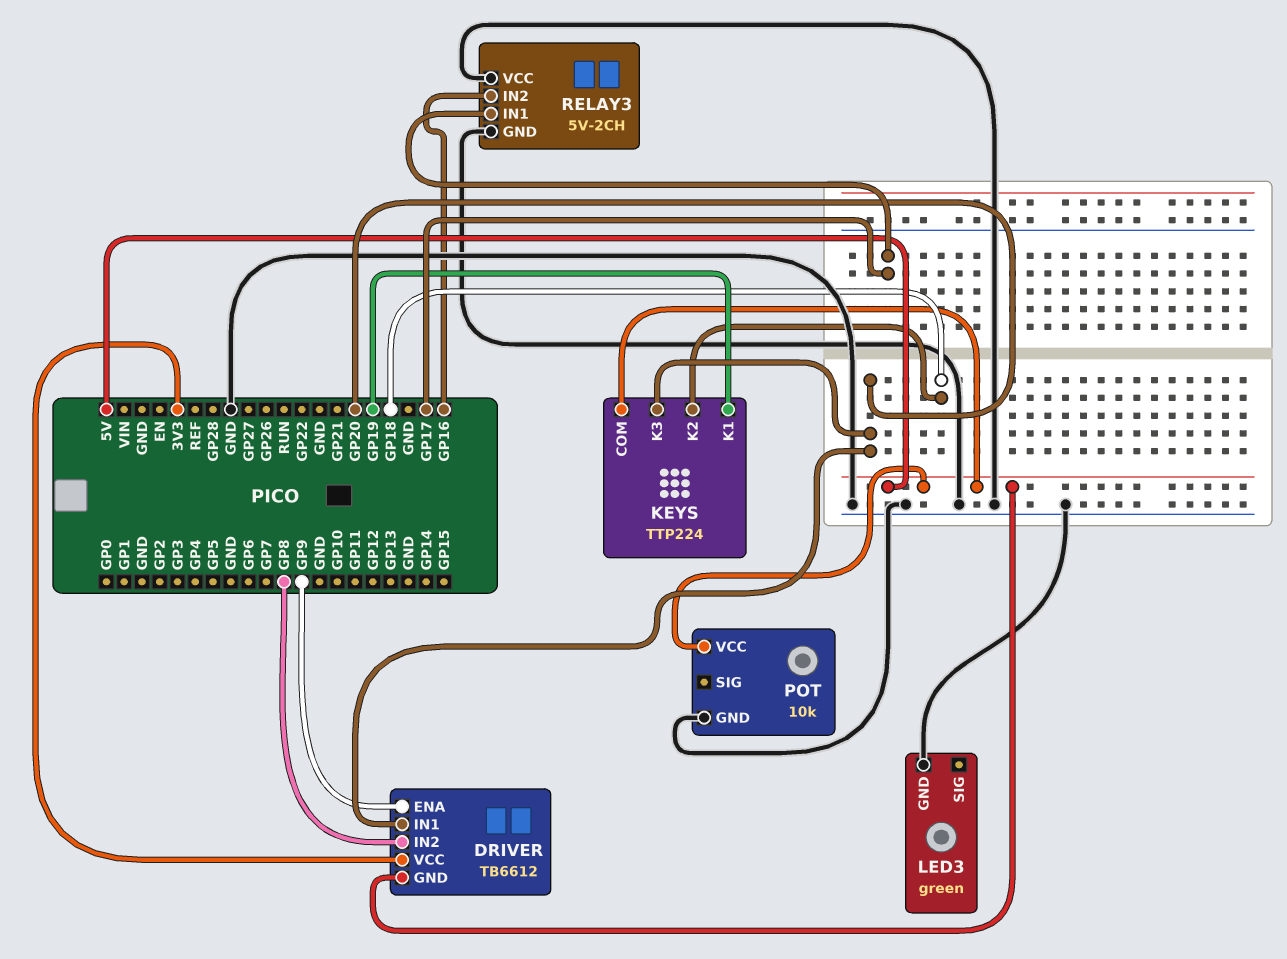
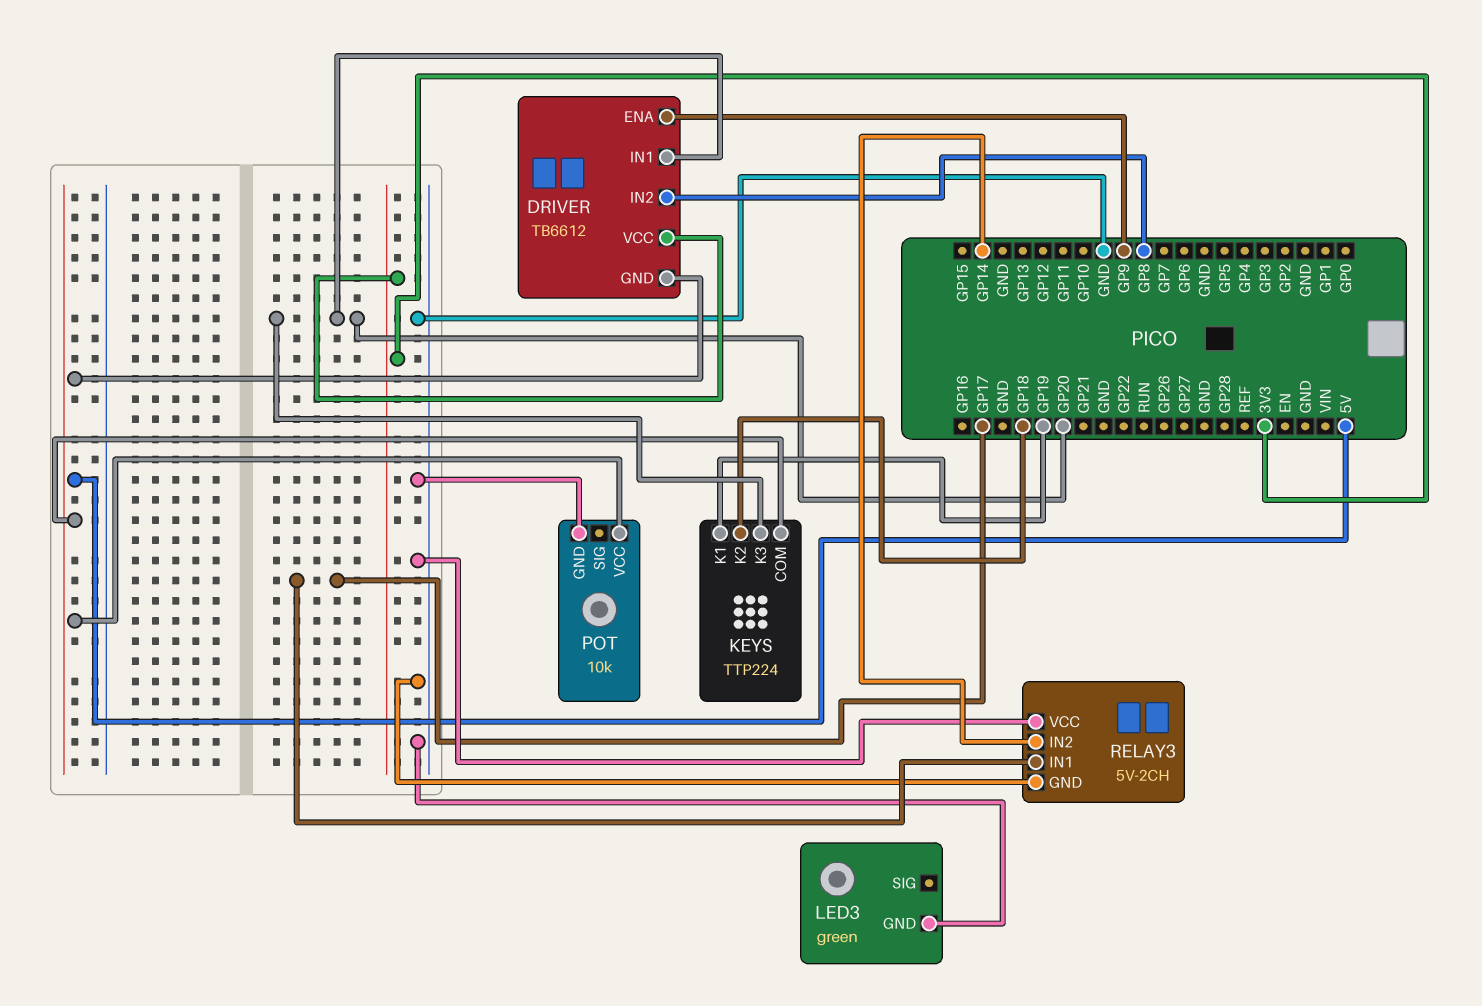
RELAY3 pin IN2: GP16 -> GP14

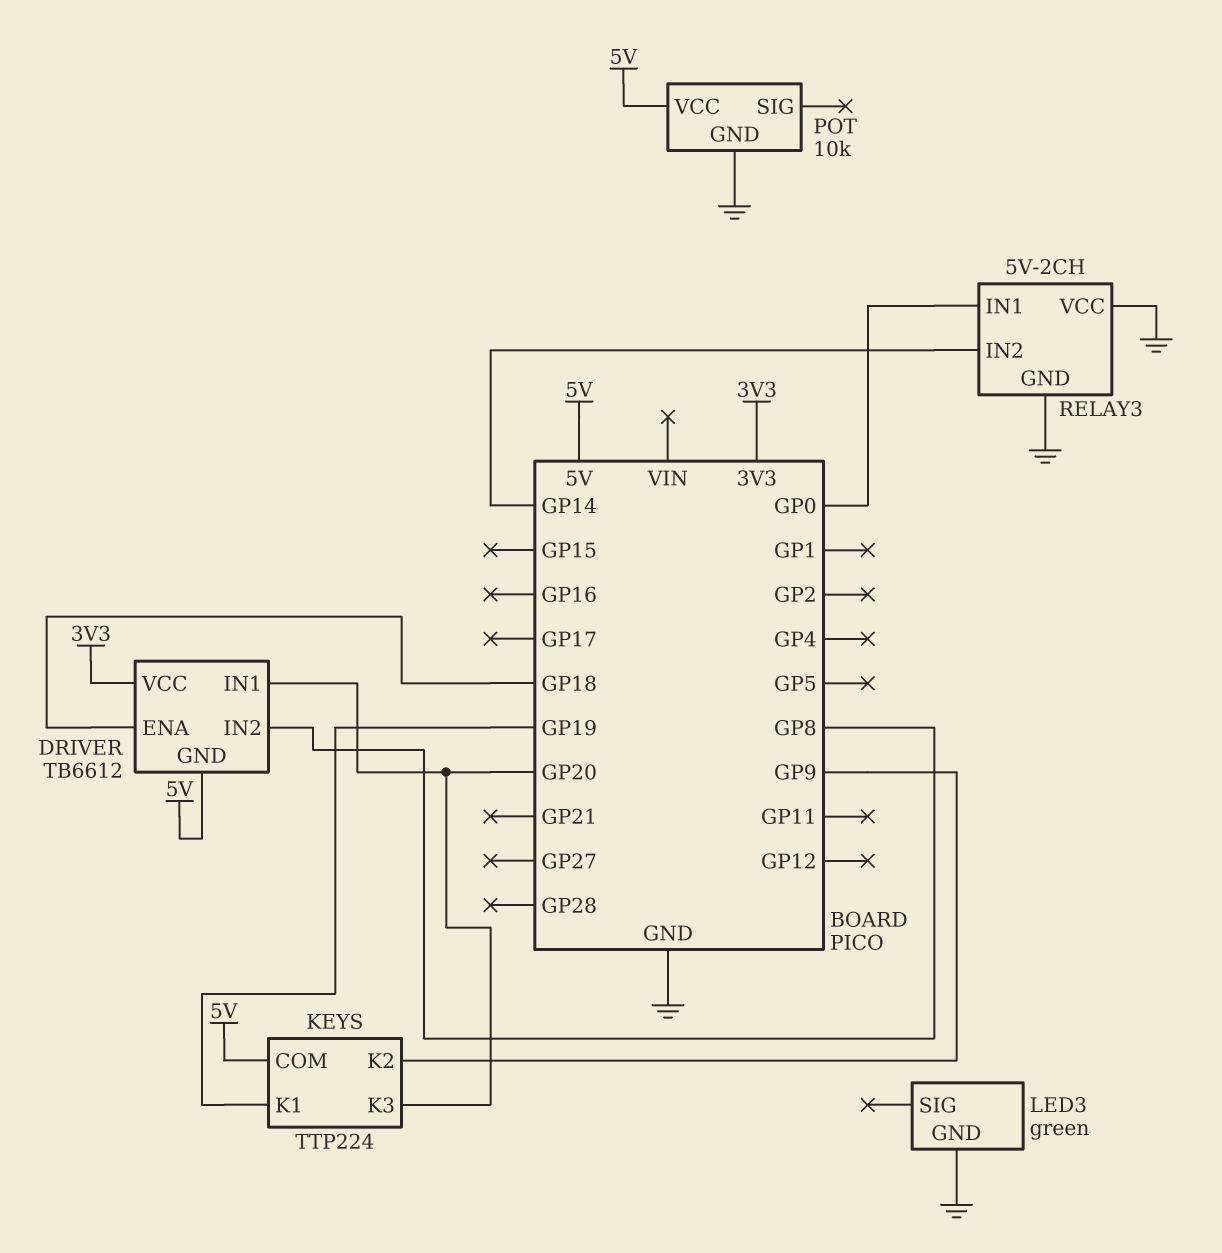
DRIVER pin ENA: GP9 -> GP18
KEYS pin K2: GP18 -> GP9
RELAY3 pin IN1: GP17 -> GP0

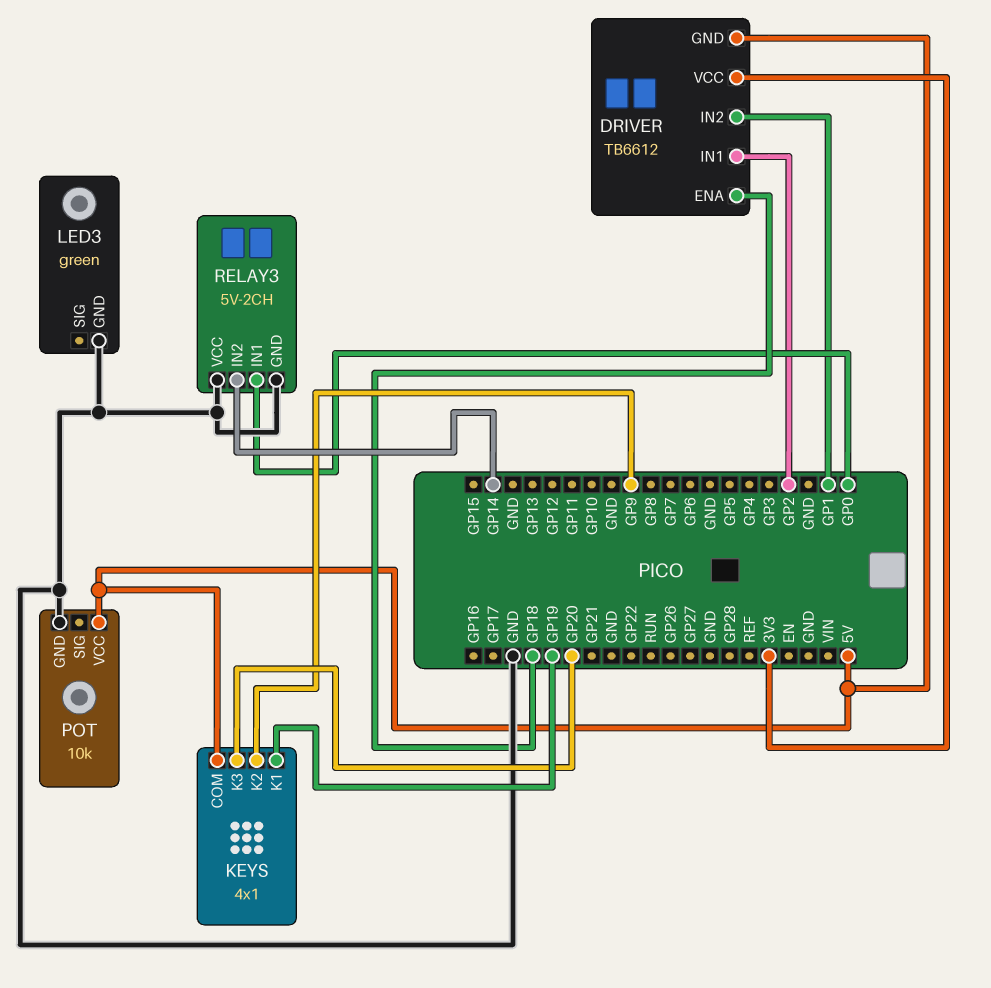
DRIVER pin IN1: GP20 -> GP2
DRIVER pin IN2: GP8 -> GP1
KEYS: TTP224 -> 4x1

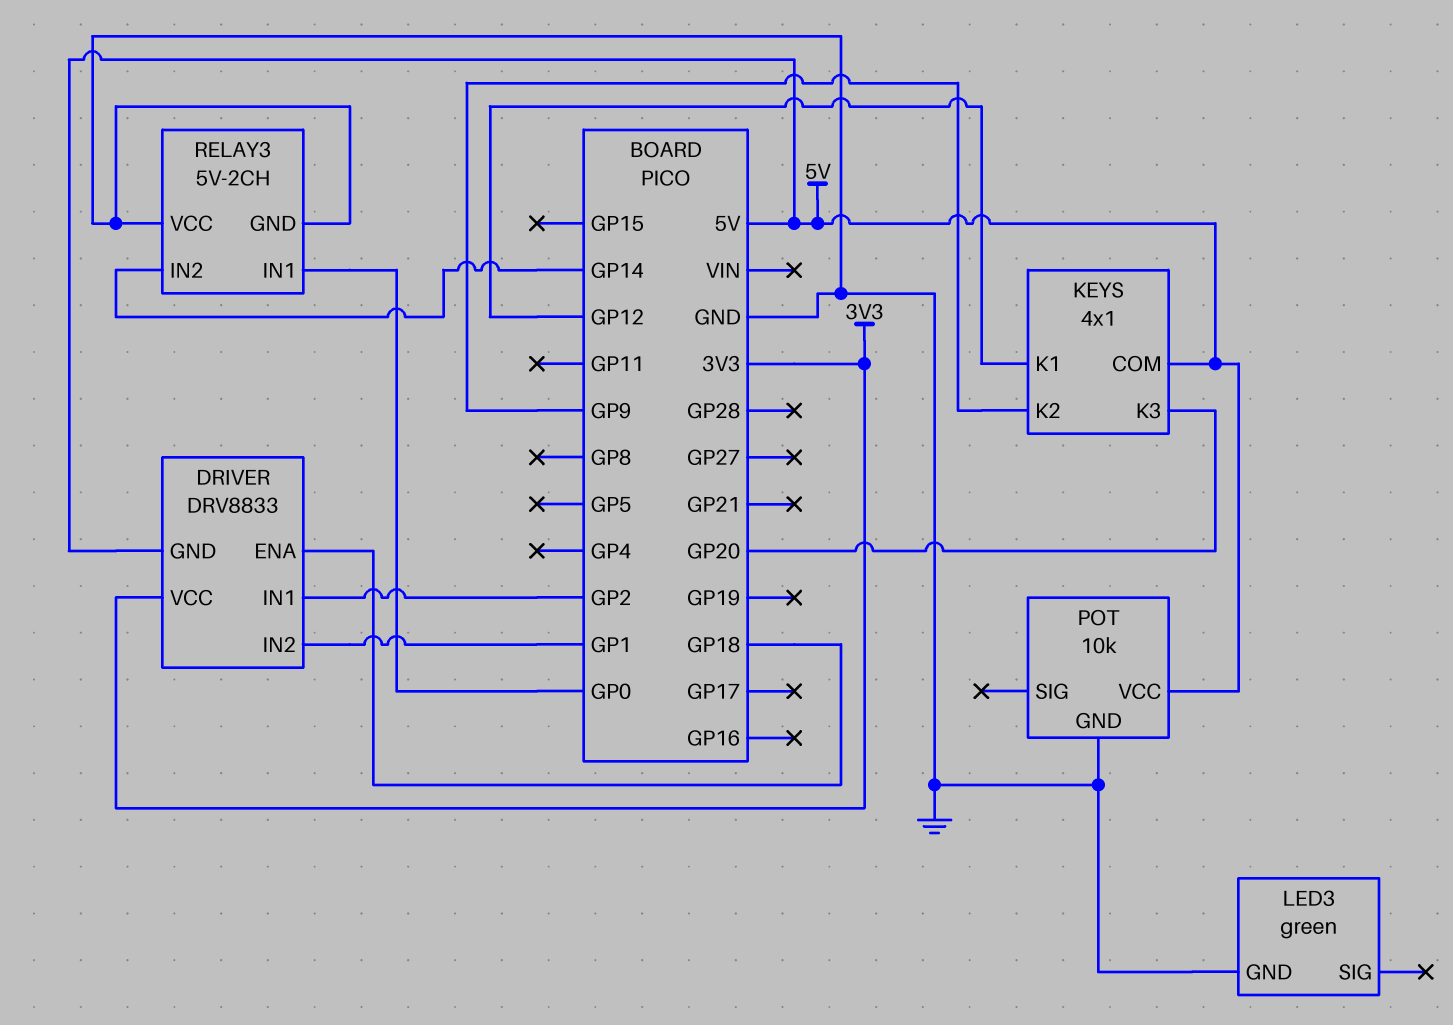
DRIVER: TB6612 -> DRV8833
KEYS pin K1: GP19 -> GP12

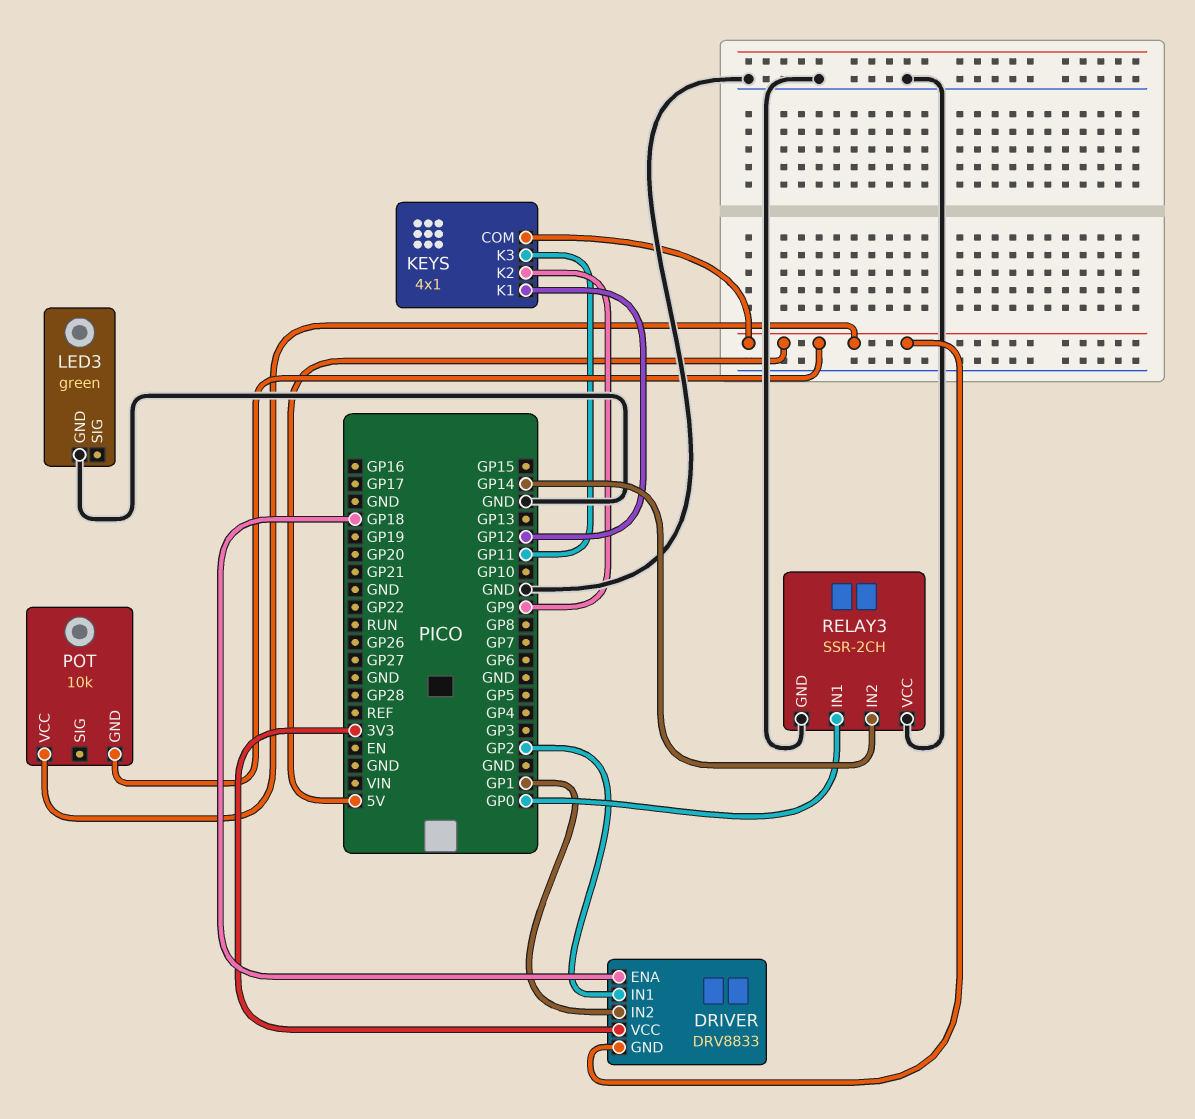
KEYS pin K3: GP20 -> GP11
POT pin GND: GND -> 5V
RELAY3: 5V-2CH -> SSR-2CH

